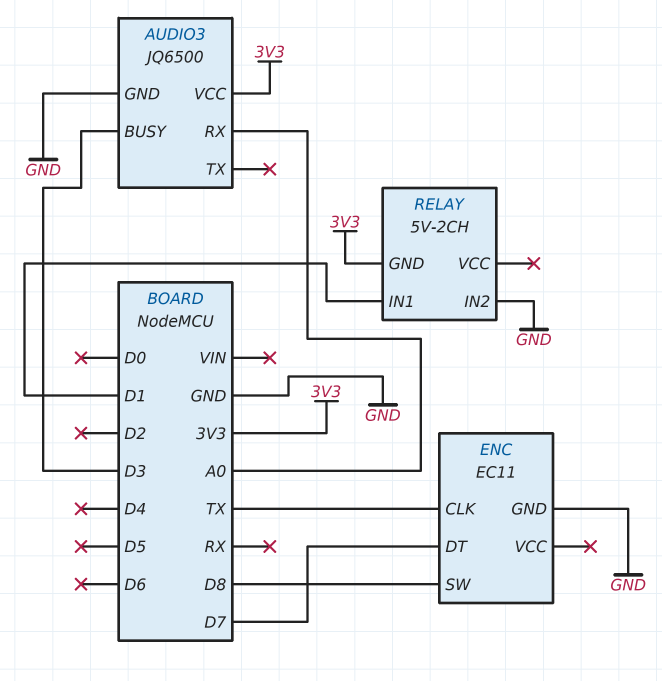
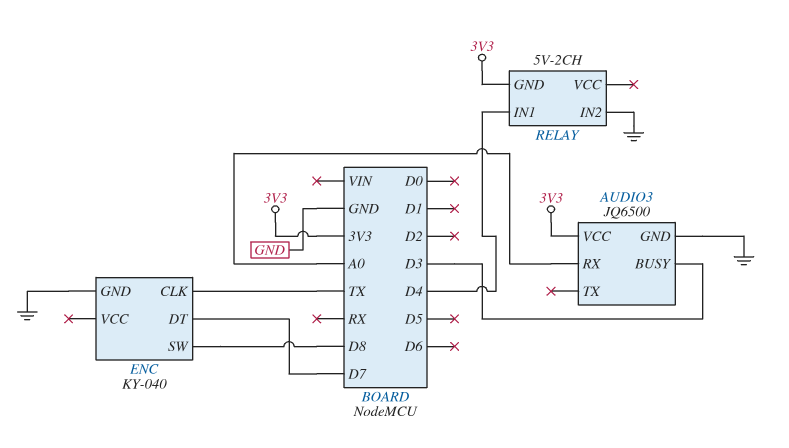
ENC: EC11 -> KY-040
RELAY pin IN1: D1 -> D4

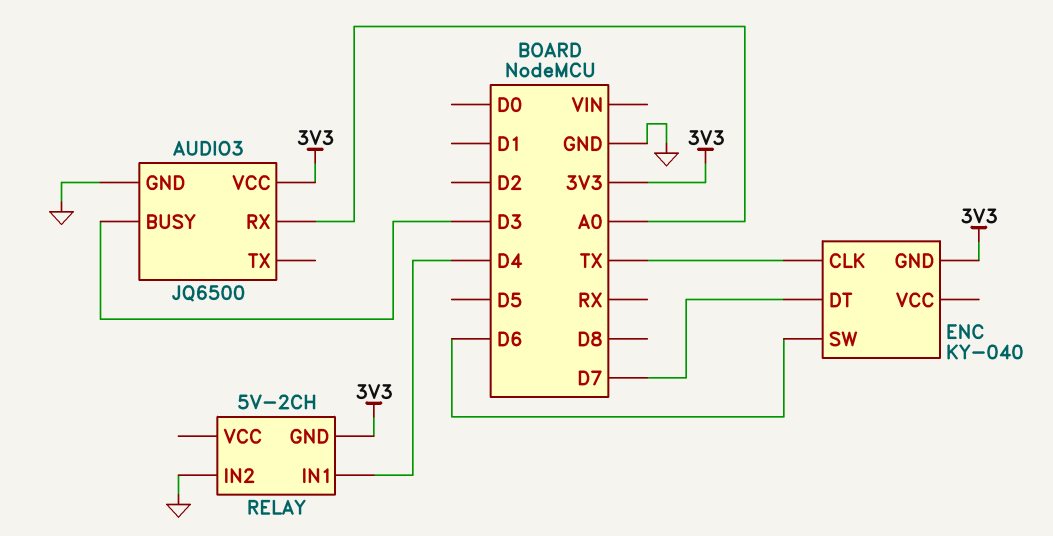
ENC pin GND: GND -> 3V3
ENC pin SW: D8 -> D6

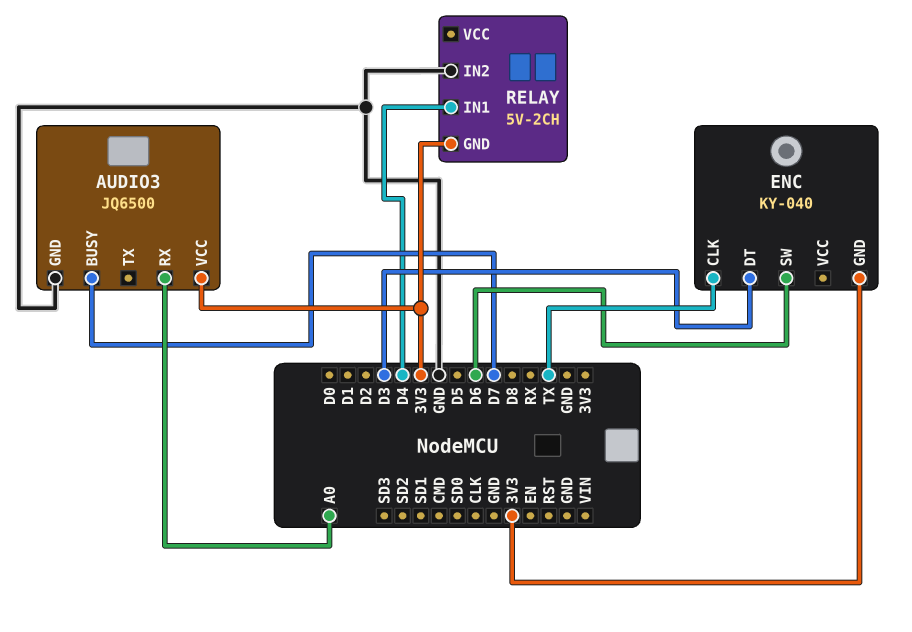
AUDIO3 pin BUSY: D3 -> D7
ENC pin DT: D7 -> D3

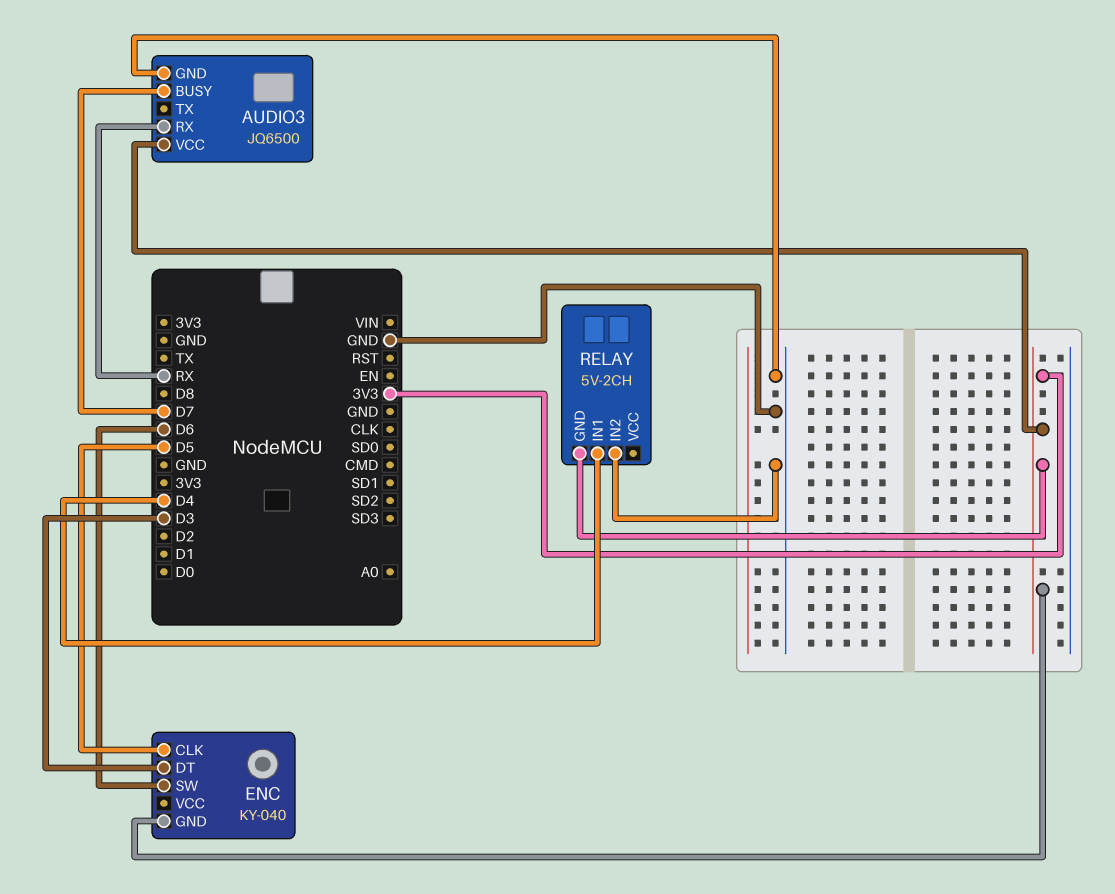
AUDIO3 pin RX: A0 -> RX
ENC pin CLK: TX -> D5

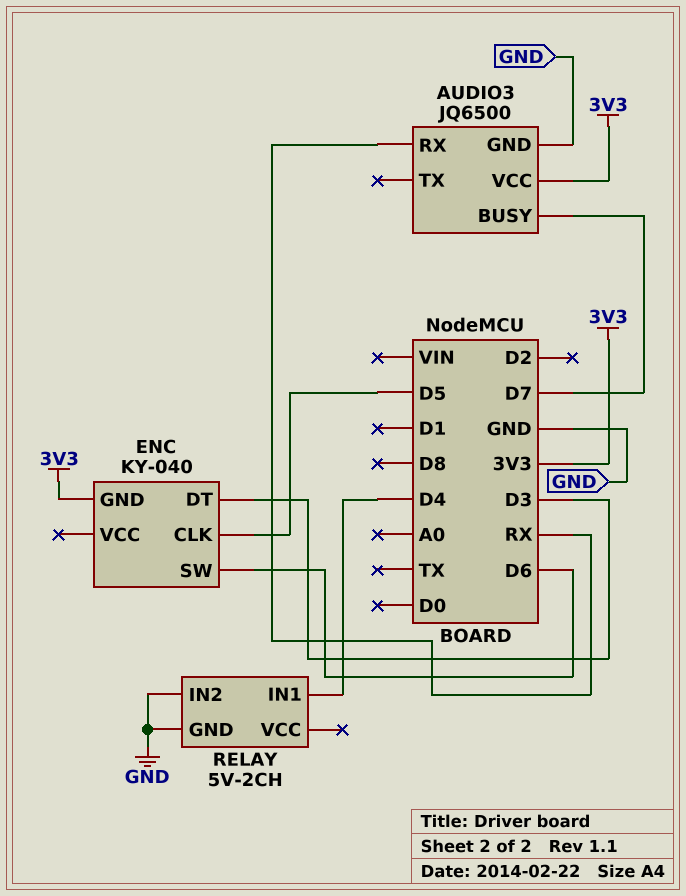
RELAY pin GND: 3V3 -> GND

